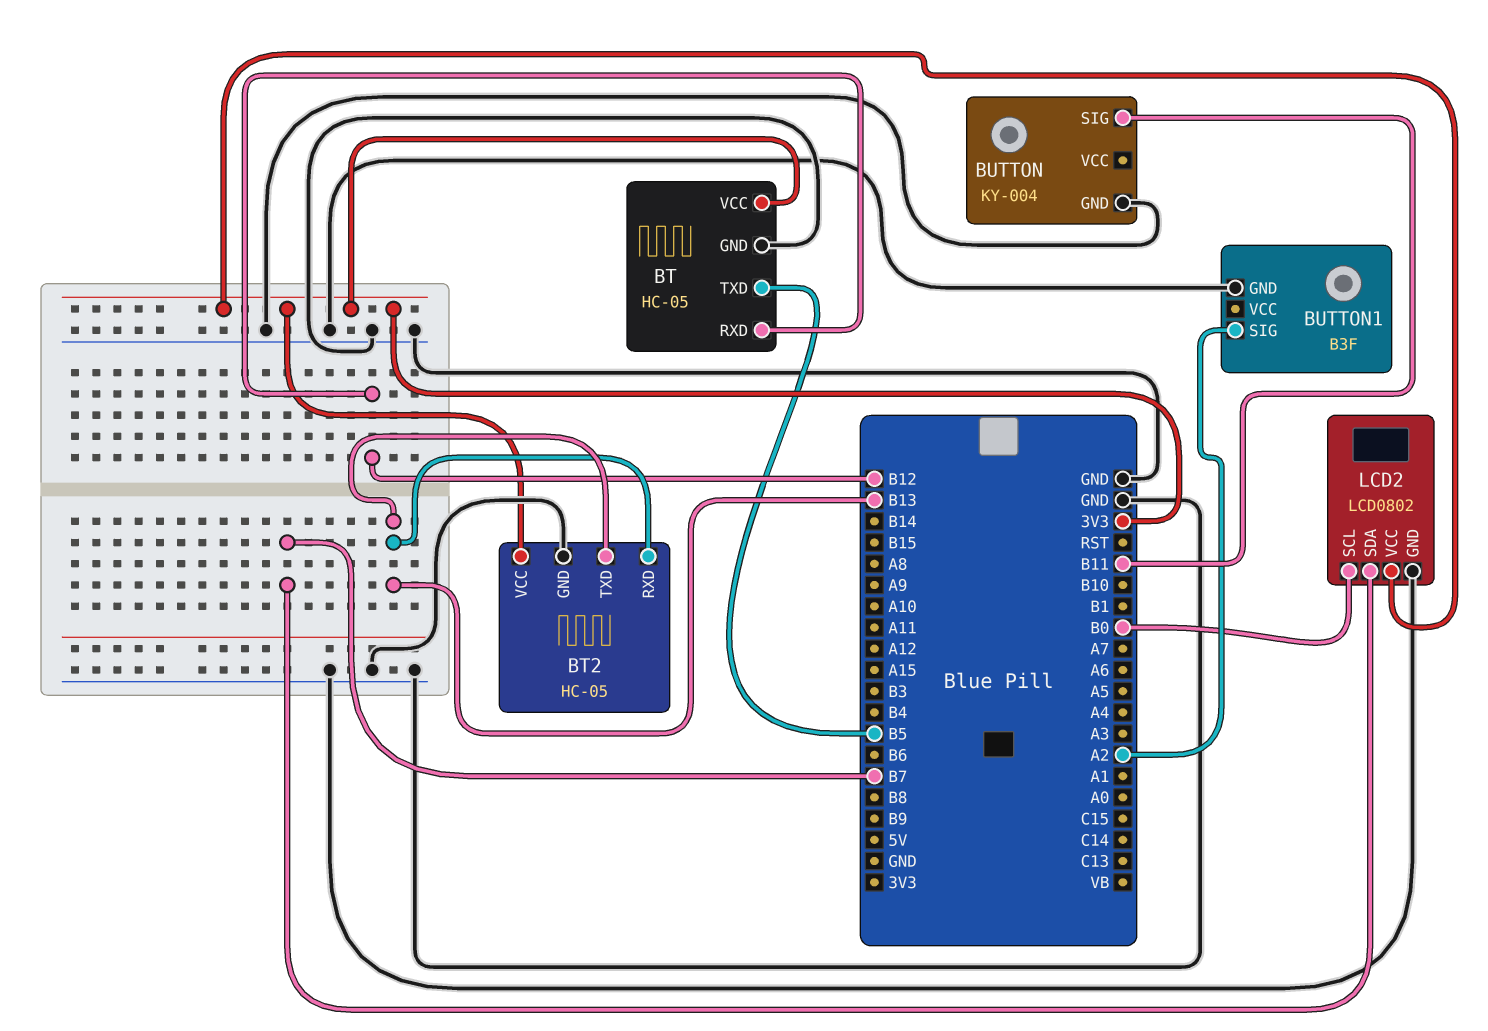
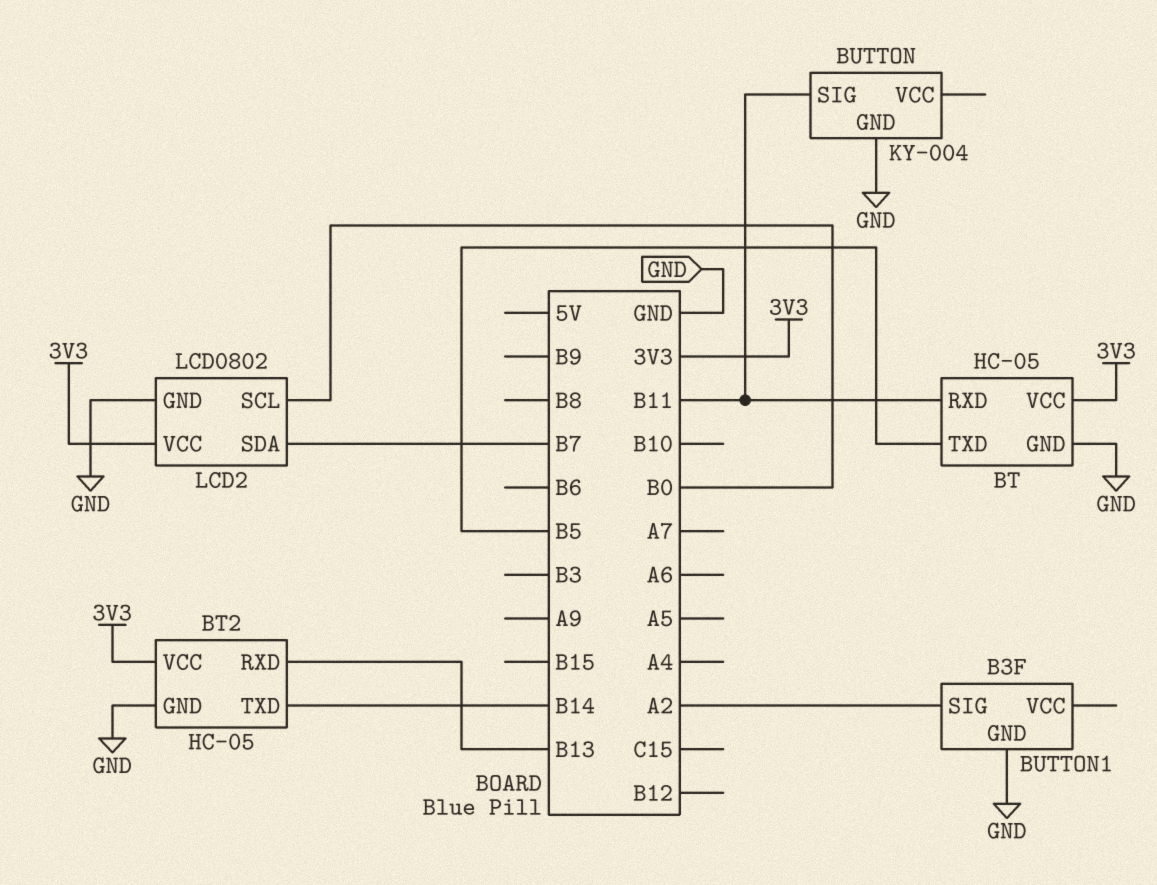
BT pin RXD: B12 -> B11
BT2 pin TXD: B13 -> B14

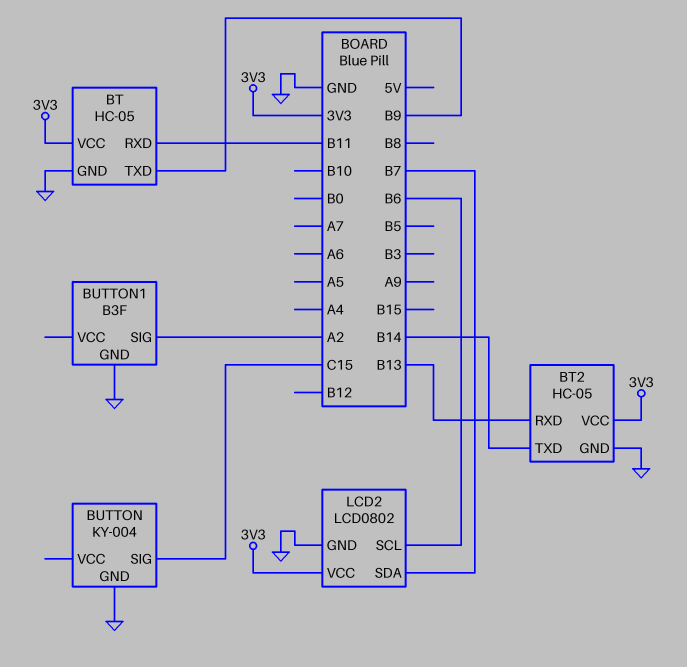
BT pin TXD: B5 -> B9
BUTTON pin SIG: B11 -> C15
LCD2 pin SCL: B0 -> B6

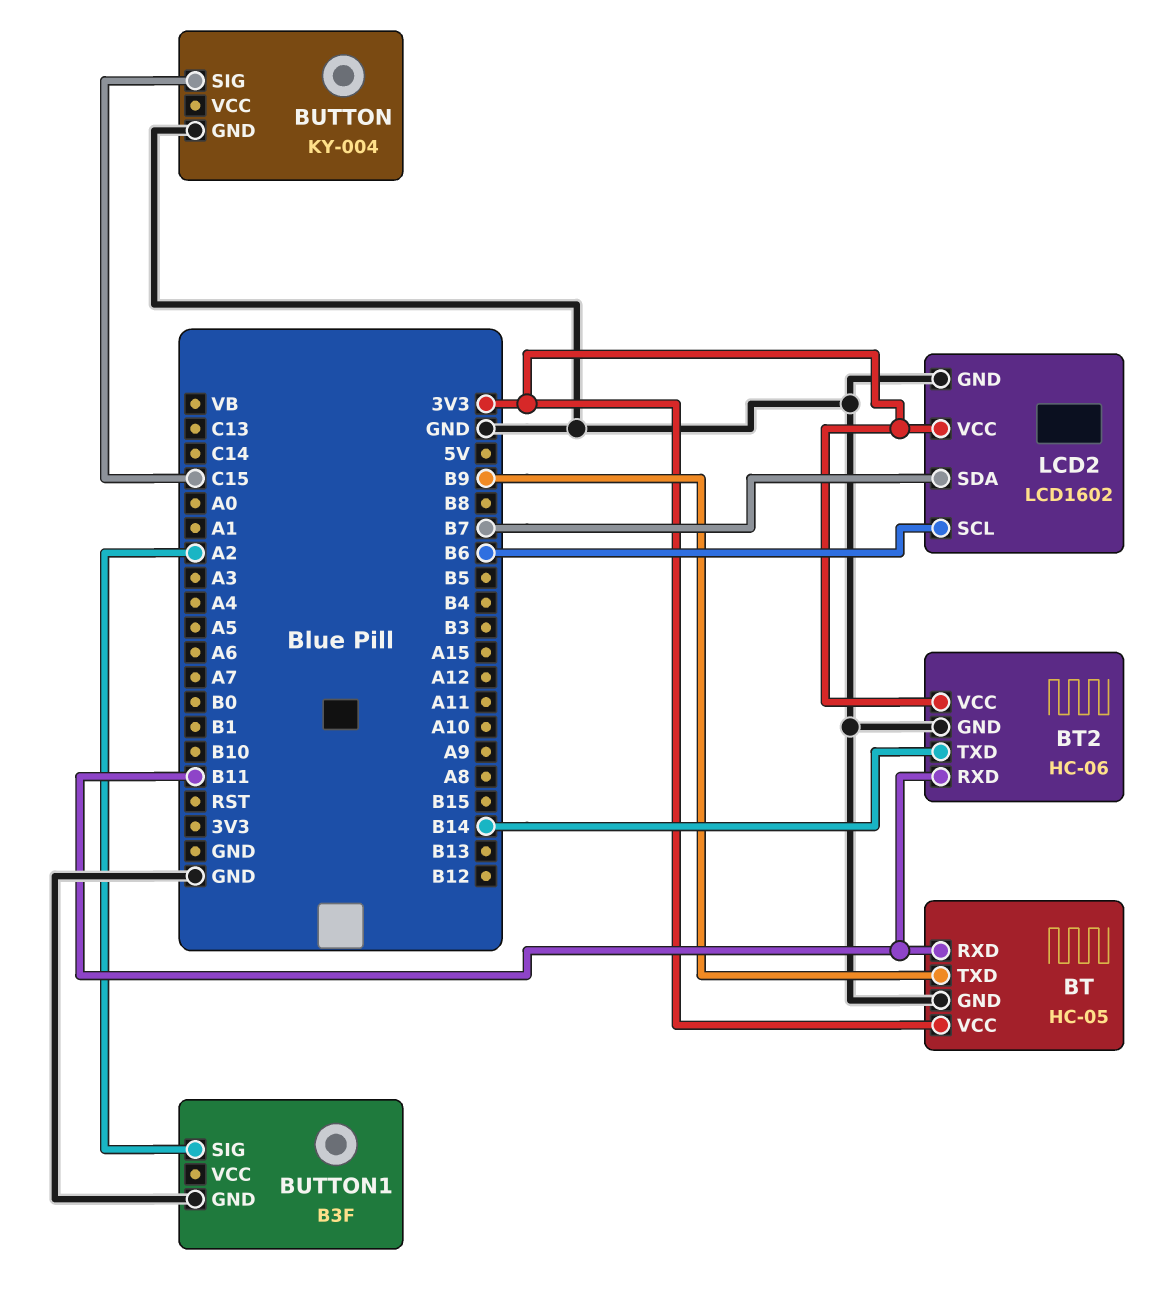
BT2: HC-05 -> HC-06
BT2 pin RXD: B13 -> B11
LCD2: LCD0802 -> LCD1602

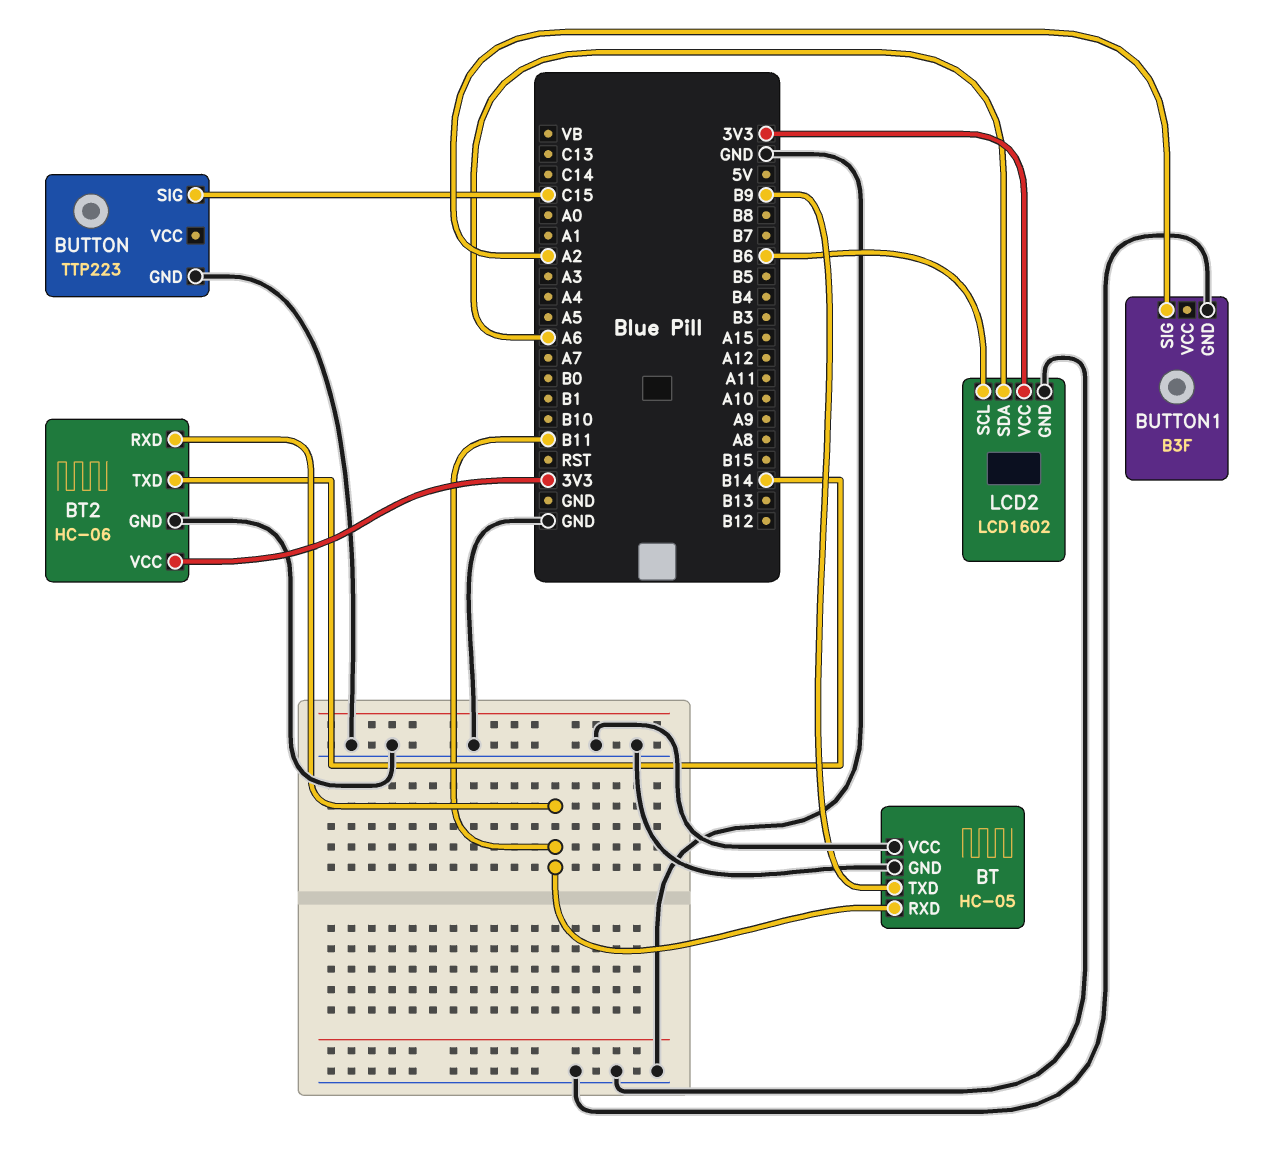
BT pin VCC: 3V3 -> GND
BUTTON: KY-004 -> TTP223
LCD2 pin SDA: B7 -> A6

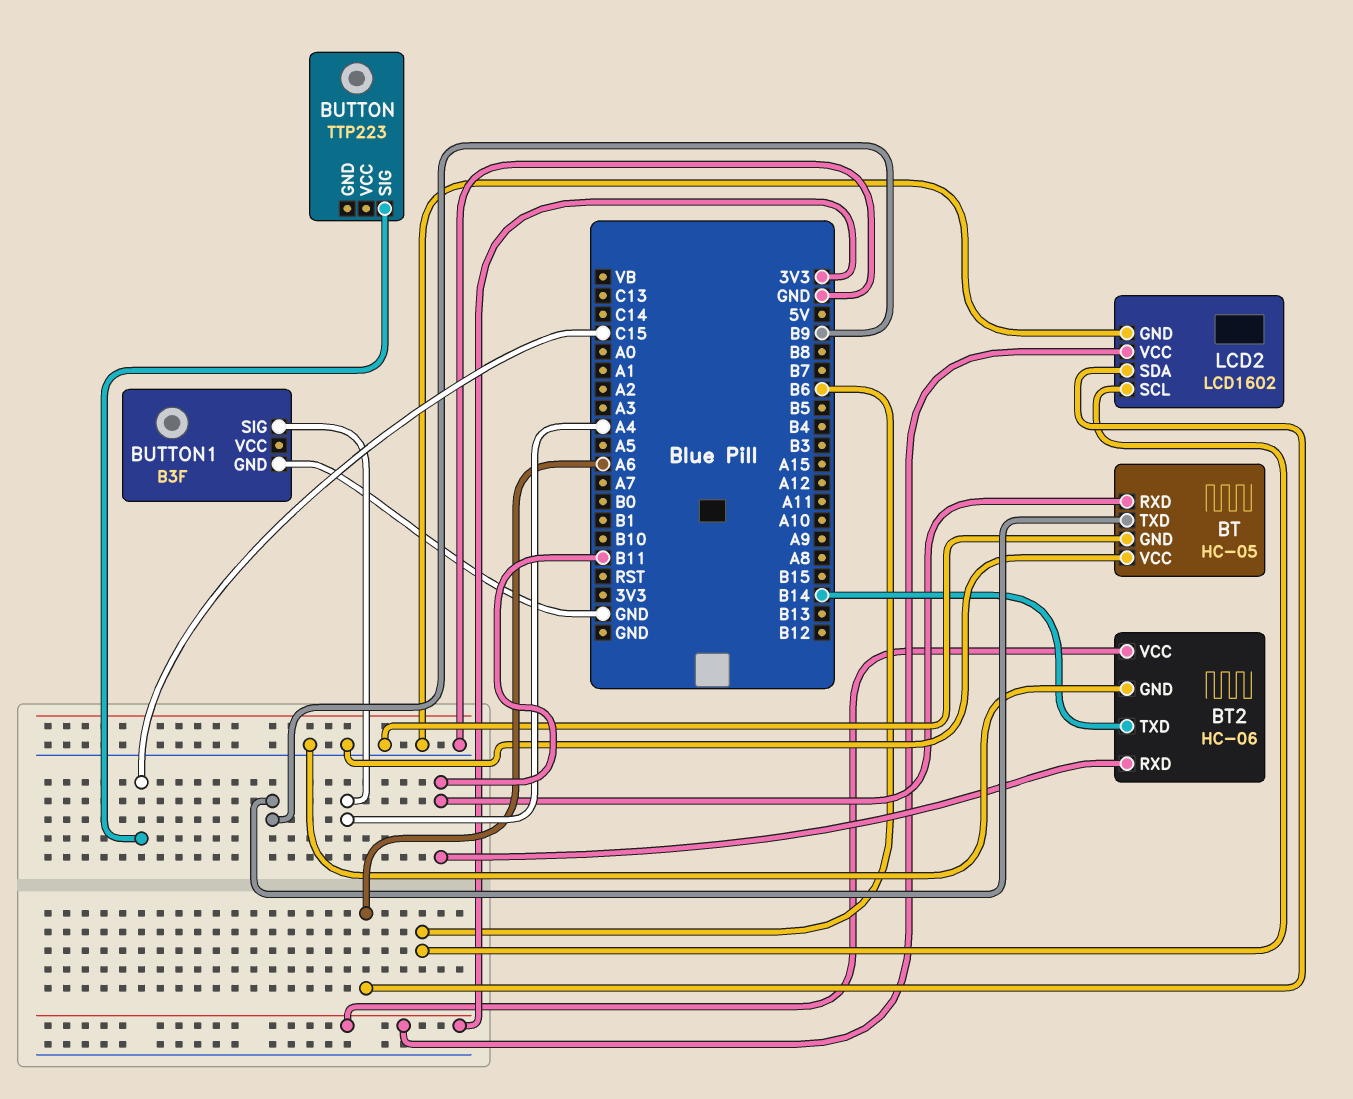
BUTTON pin GND: GND -> none
BUTTON1 pin SIG: A2 -> A4

